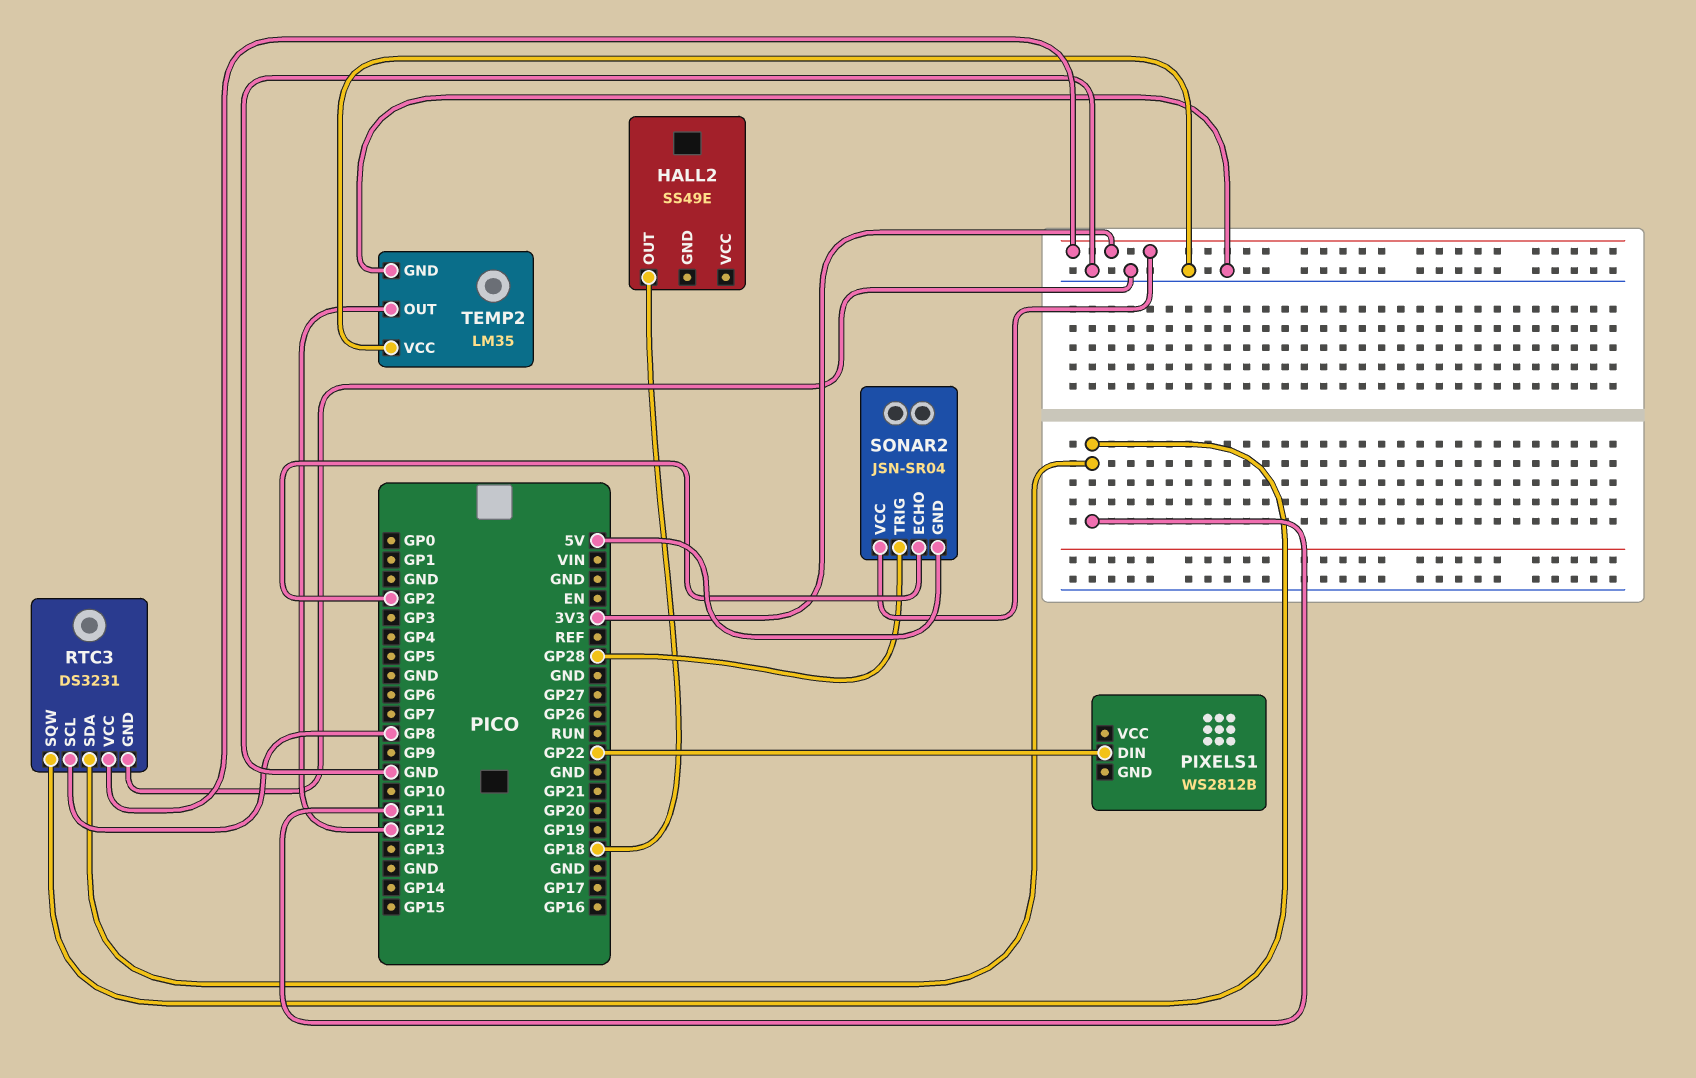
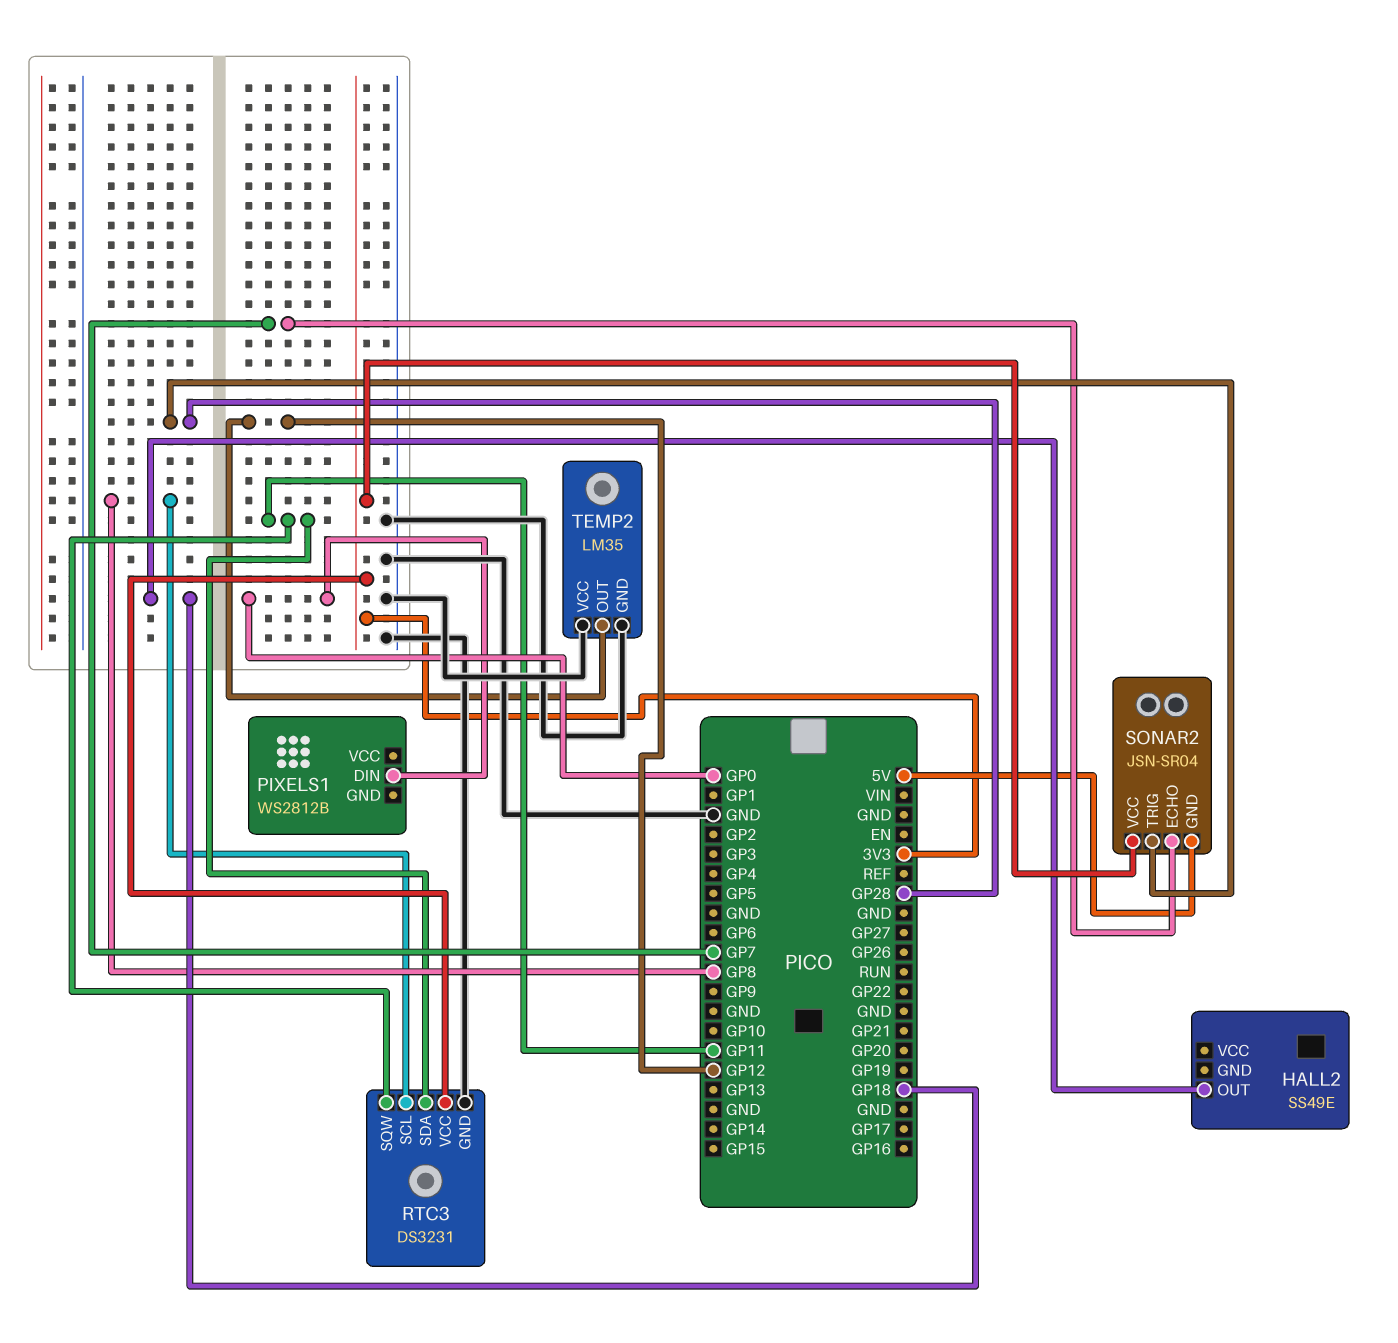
PIXELS1 pin DIN: GP22 -> GP0
SONAR2 pin ECHO: GP2 -> GP7

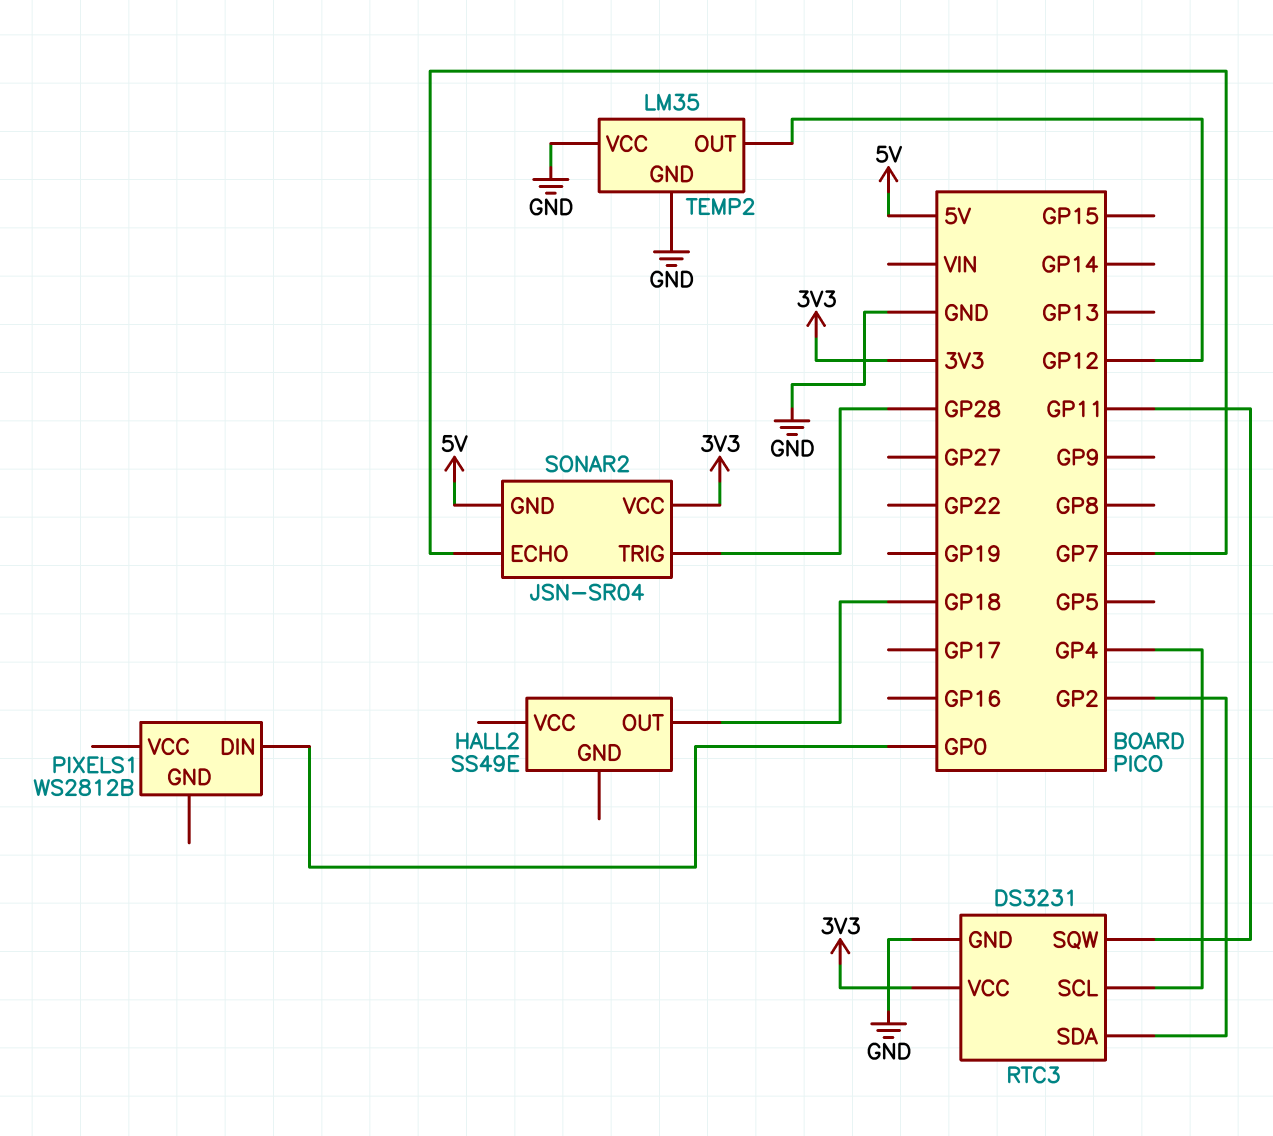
RTC3 pin SCL: GP8 -> GP4
RTC3 pin SDA: GP11 -> GP2

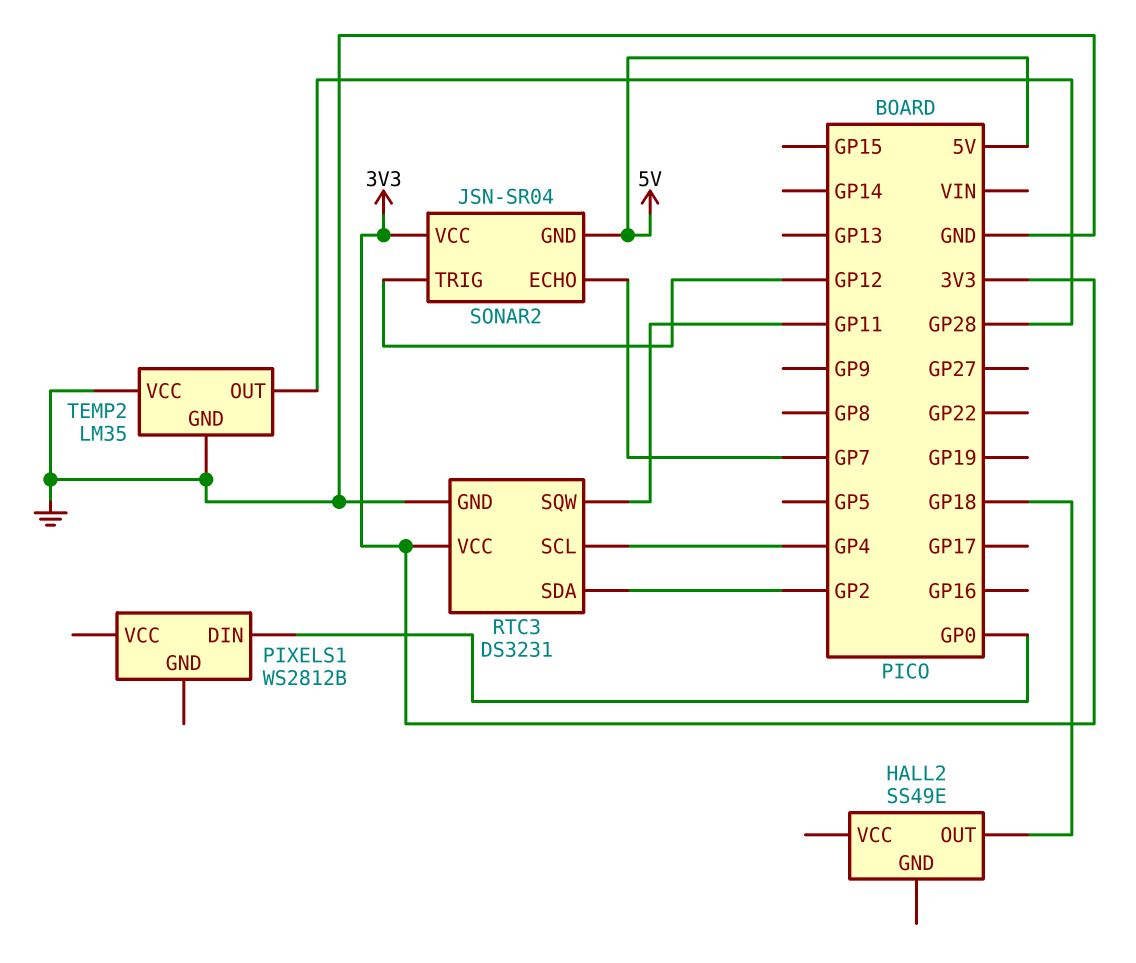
SONAR2 pin TRIG: GP28 -> GP12
TEMP2 pin OUT: GP12 -> GP28

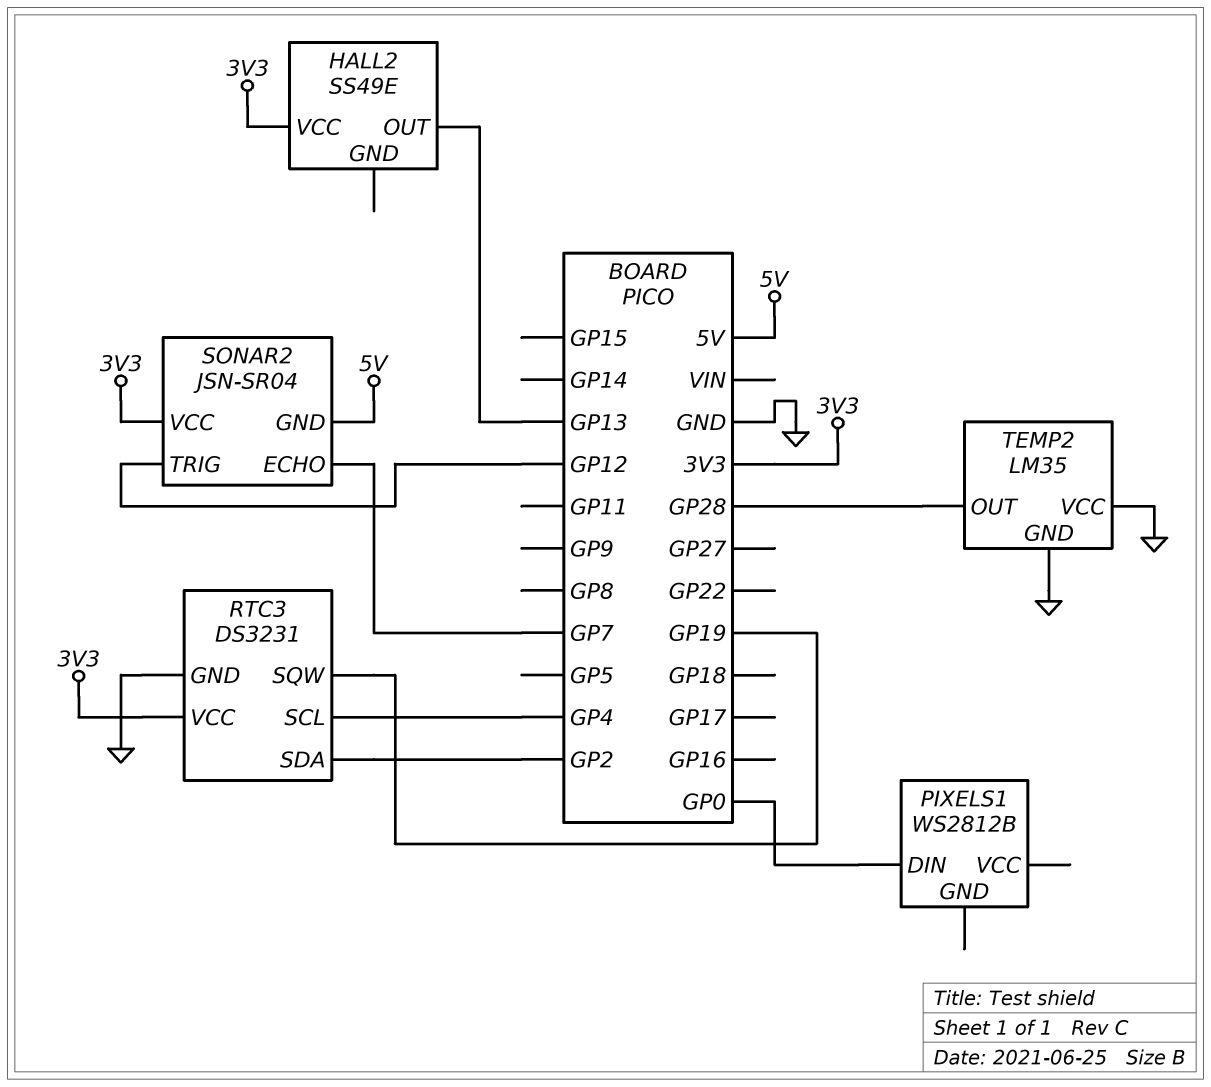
HALL2 pin OUT: GP18 -> GP13
HALL2 pin VCC: none -> 3V3
RTC3 pin SQW: GP11 -> GP19

